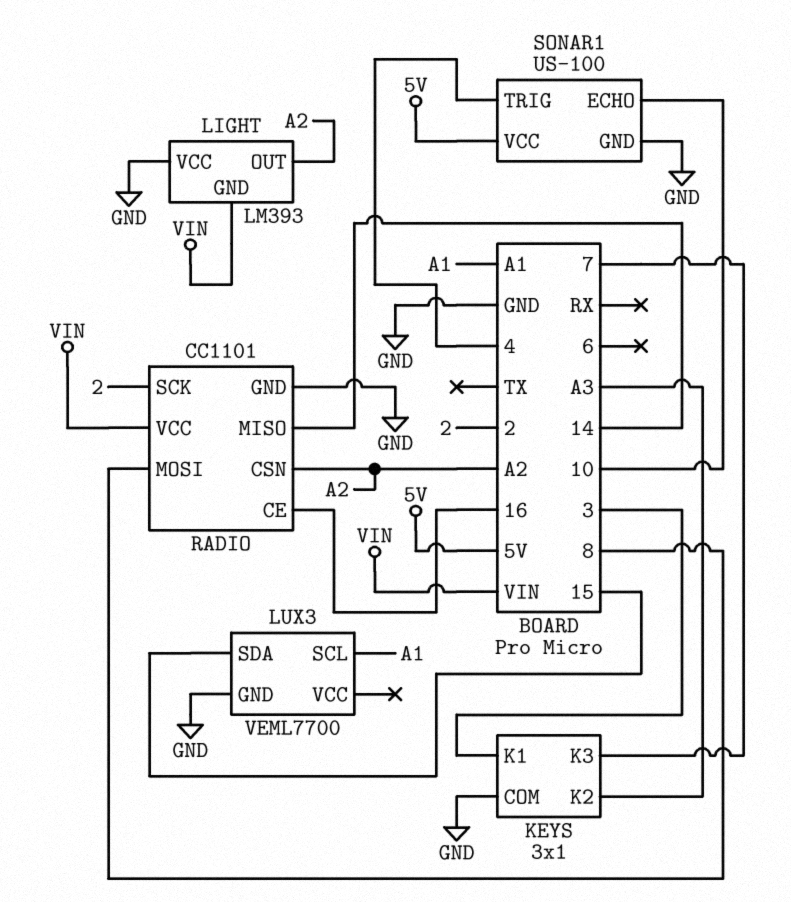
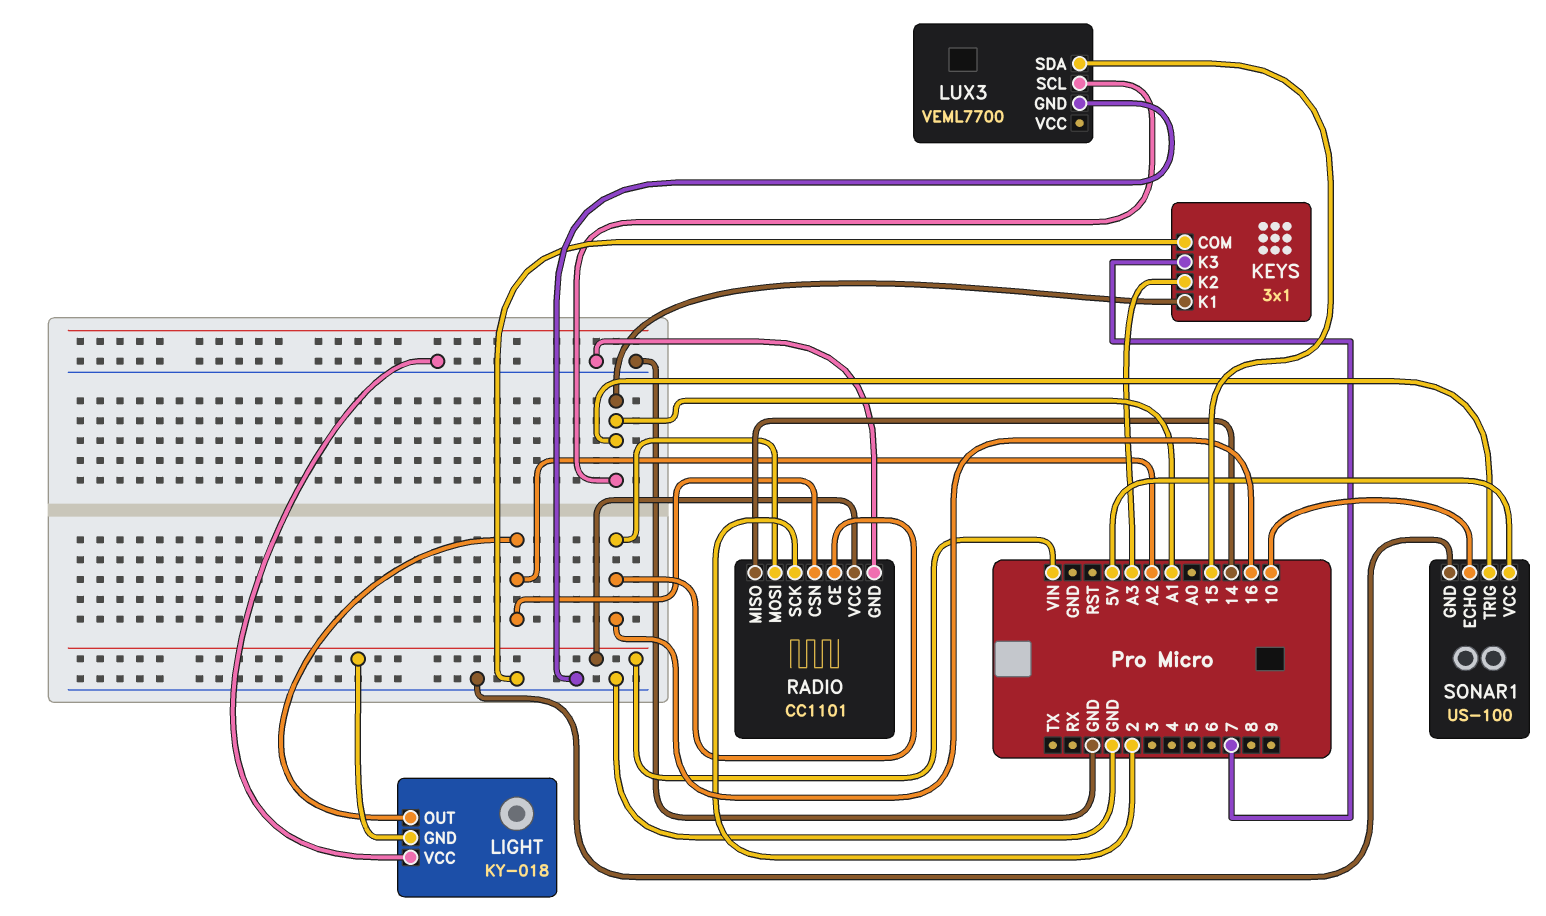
KEYS pin K1: 3 -> A1
LIGHT: LM393 -> KY-018
RADIO pin MOSI: 8 -> 16
SONAR1 pin TRIG: 4 -> A1

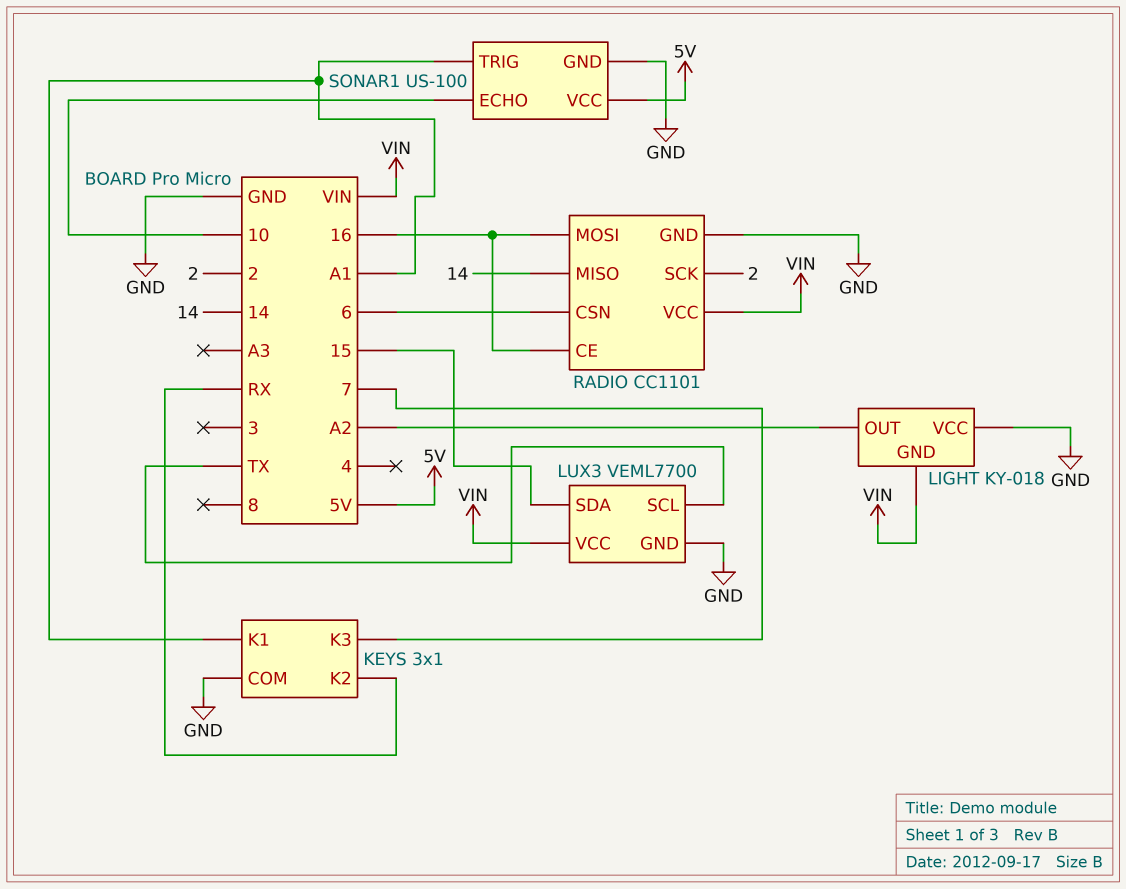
KEYS pin K2: A3 -> RX
LUX3 pin SCL: A1 -> TX
LUX3 pin VCC: none -> VIN
RADIO pin CSN: A2 -> 6

